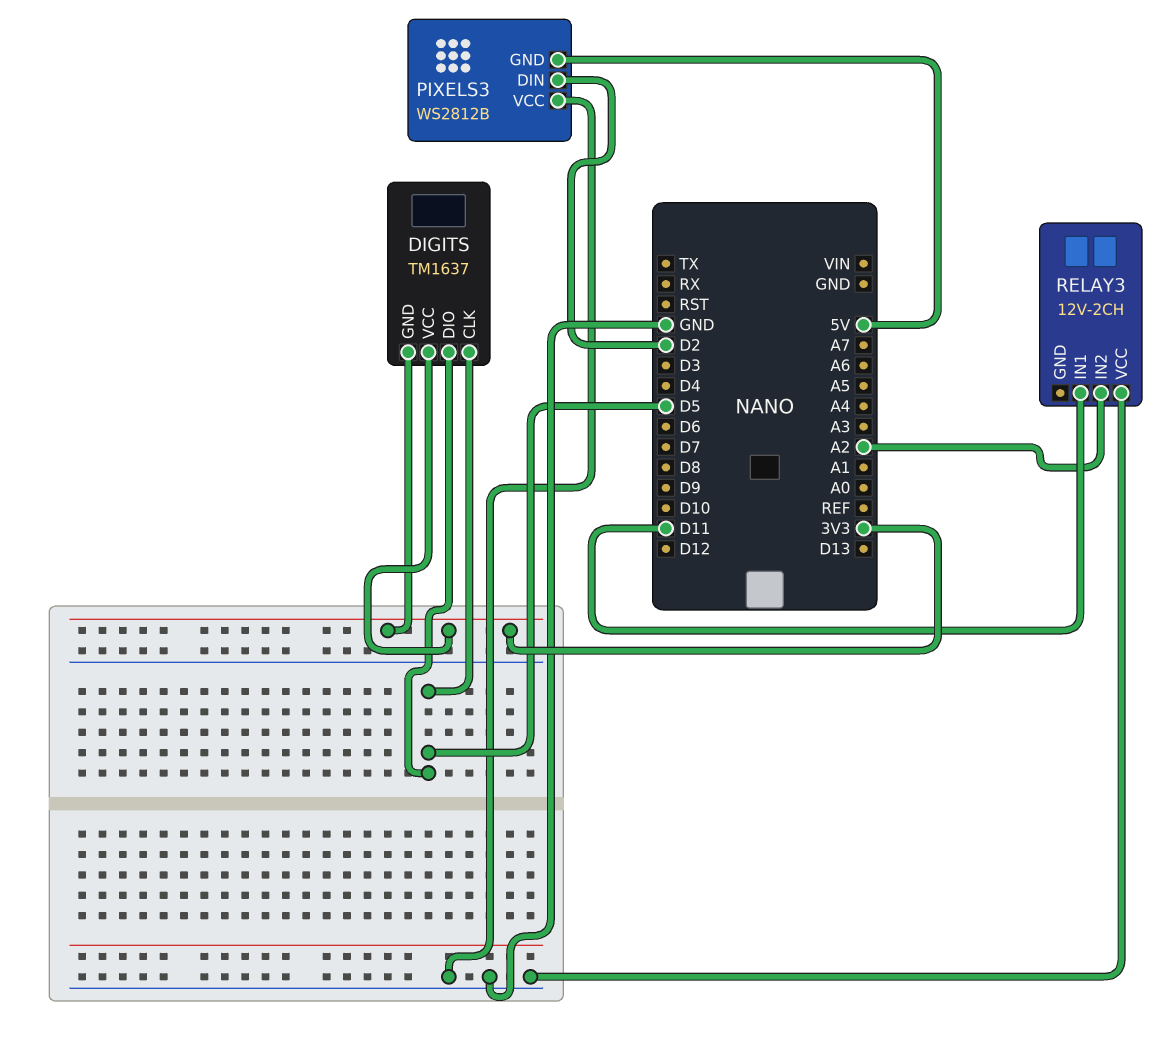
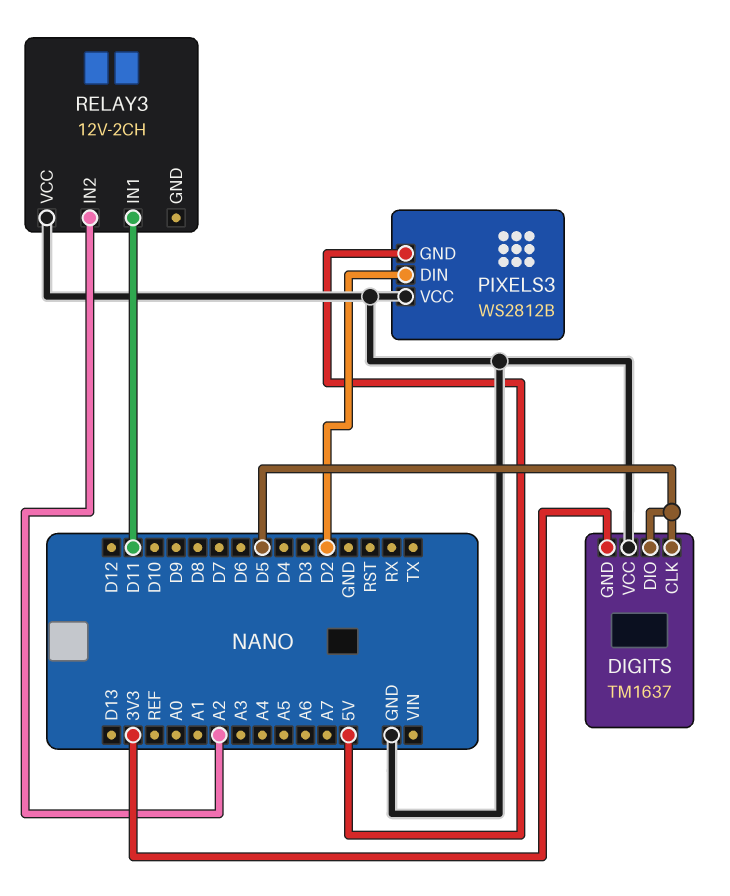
DIGITS pin VCC: 3V3 -> GND

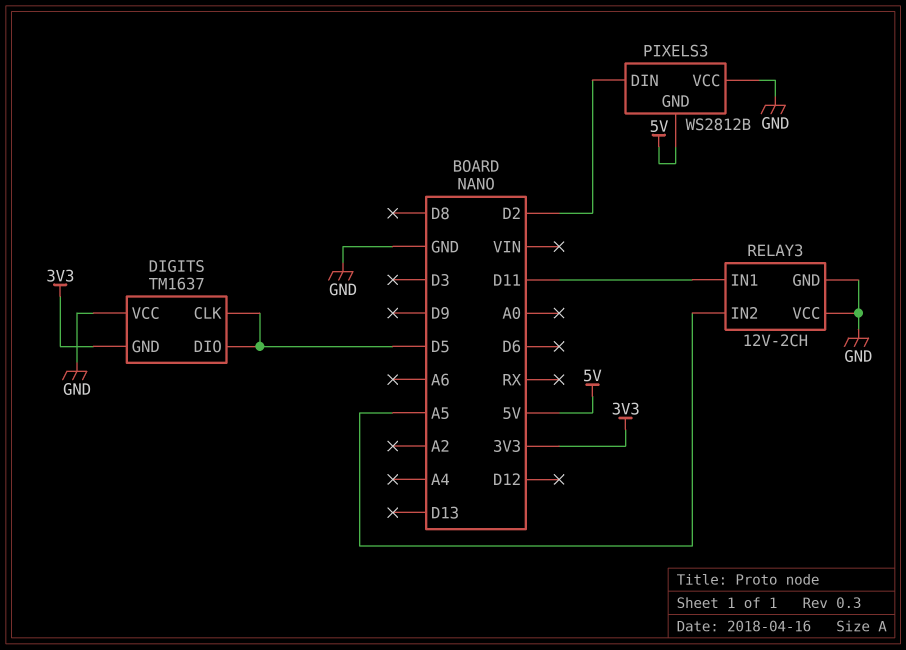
RELAY3 pin GND: none -> GND
RELAY3 pin IN2: A2 -> A5

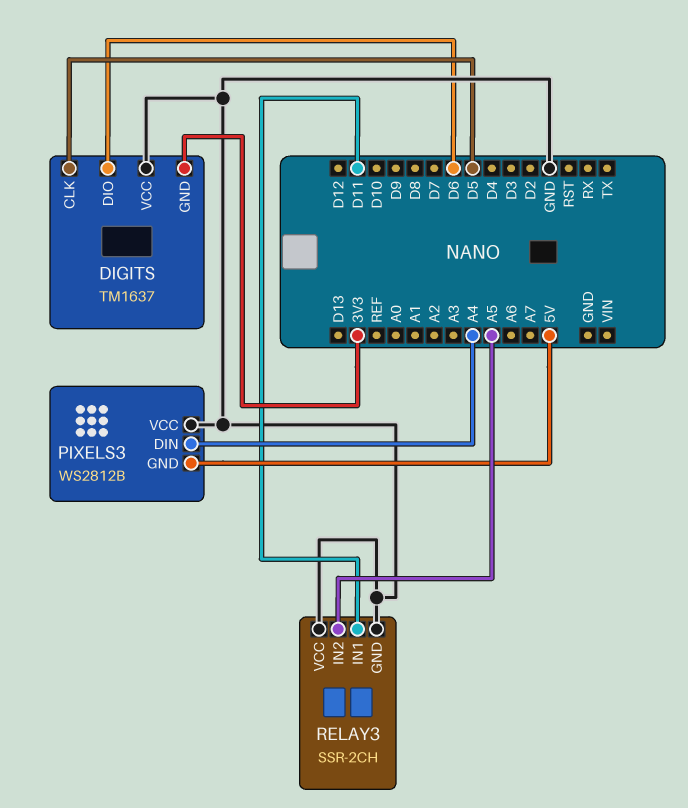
DIGITS pin DIO: D5 -> D6
PIXELS3 pin DIN: D2 -> A4
RELAY3: 12V-2CH -> SSR-2CH

